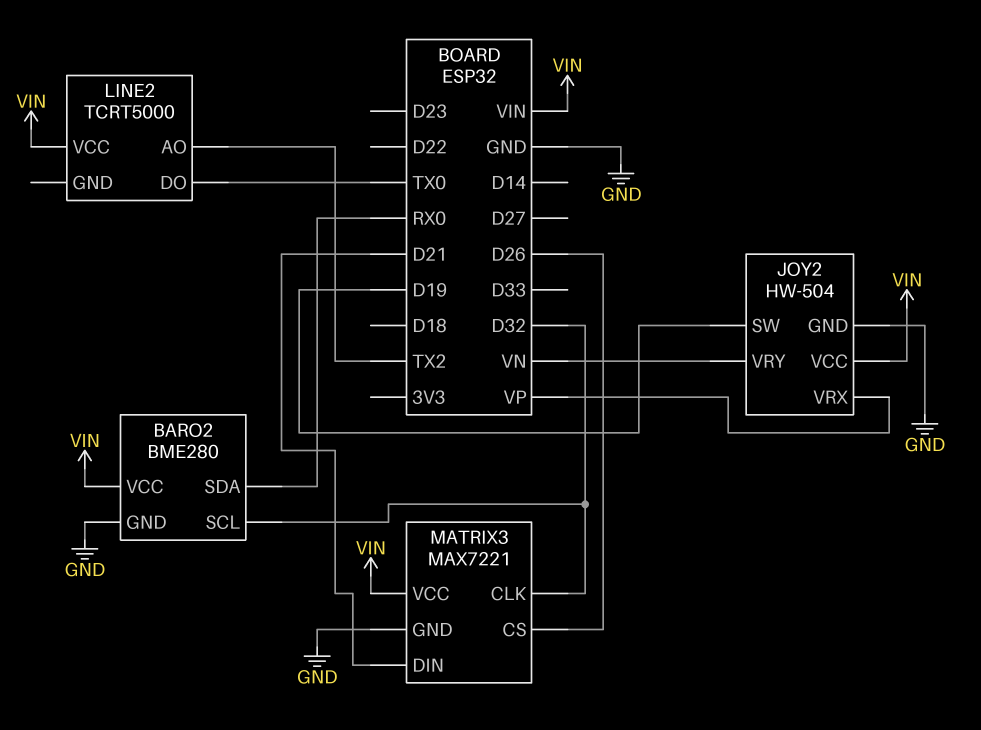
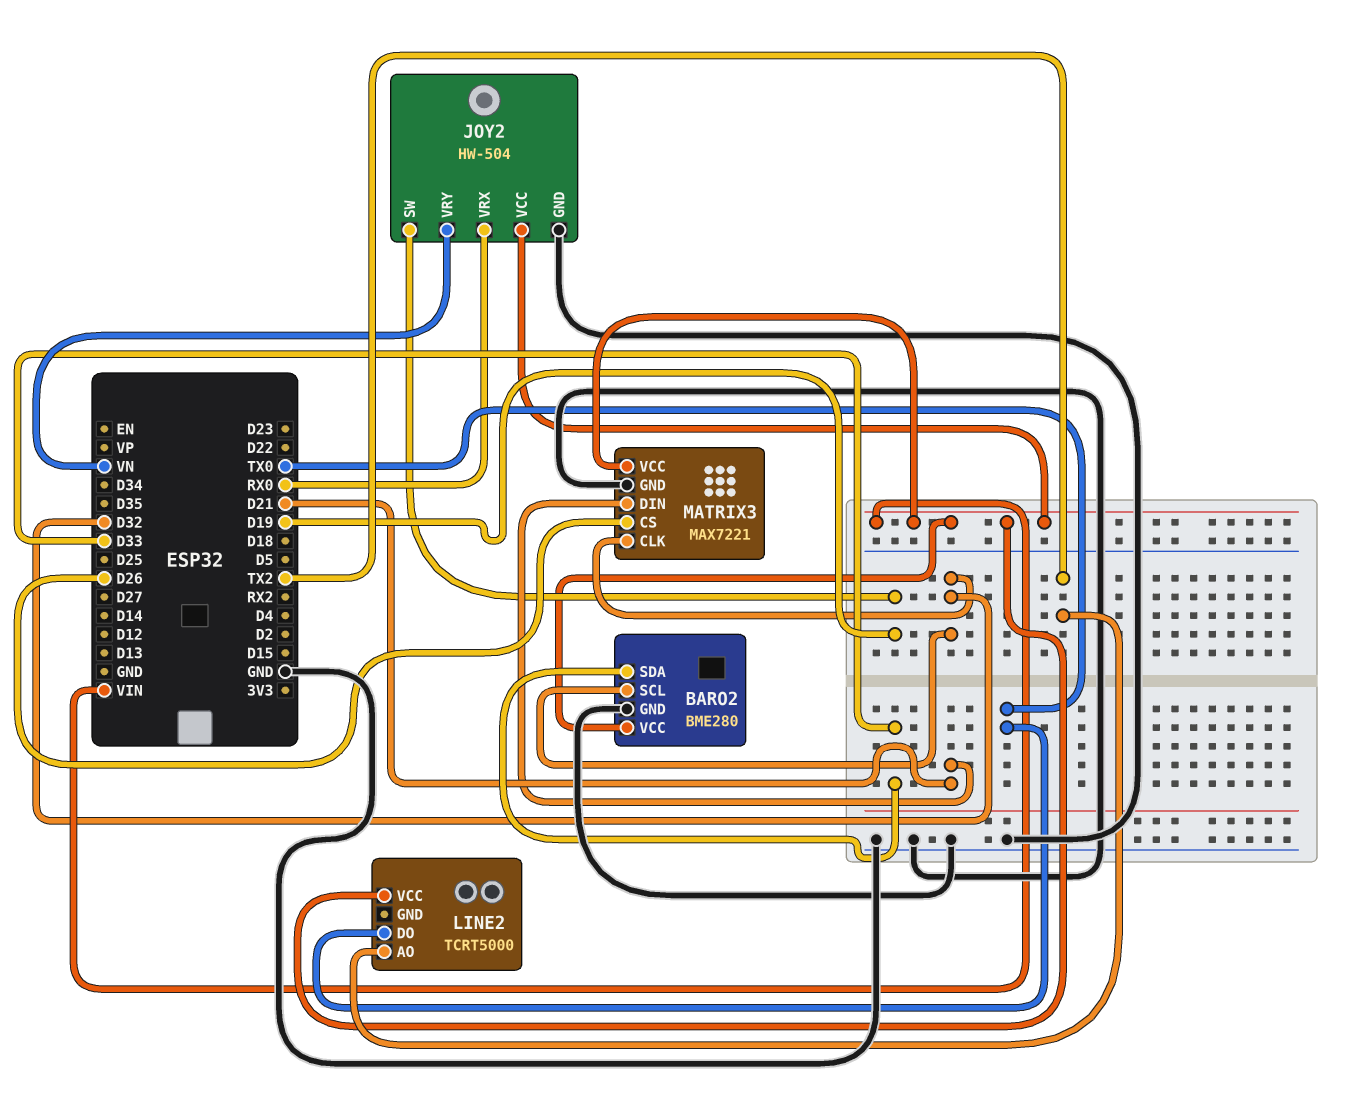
BARO2 pin SDA: RX0 -> D33
JOY2 pin VRX: VP -> RX0

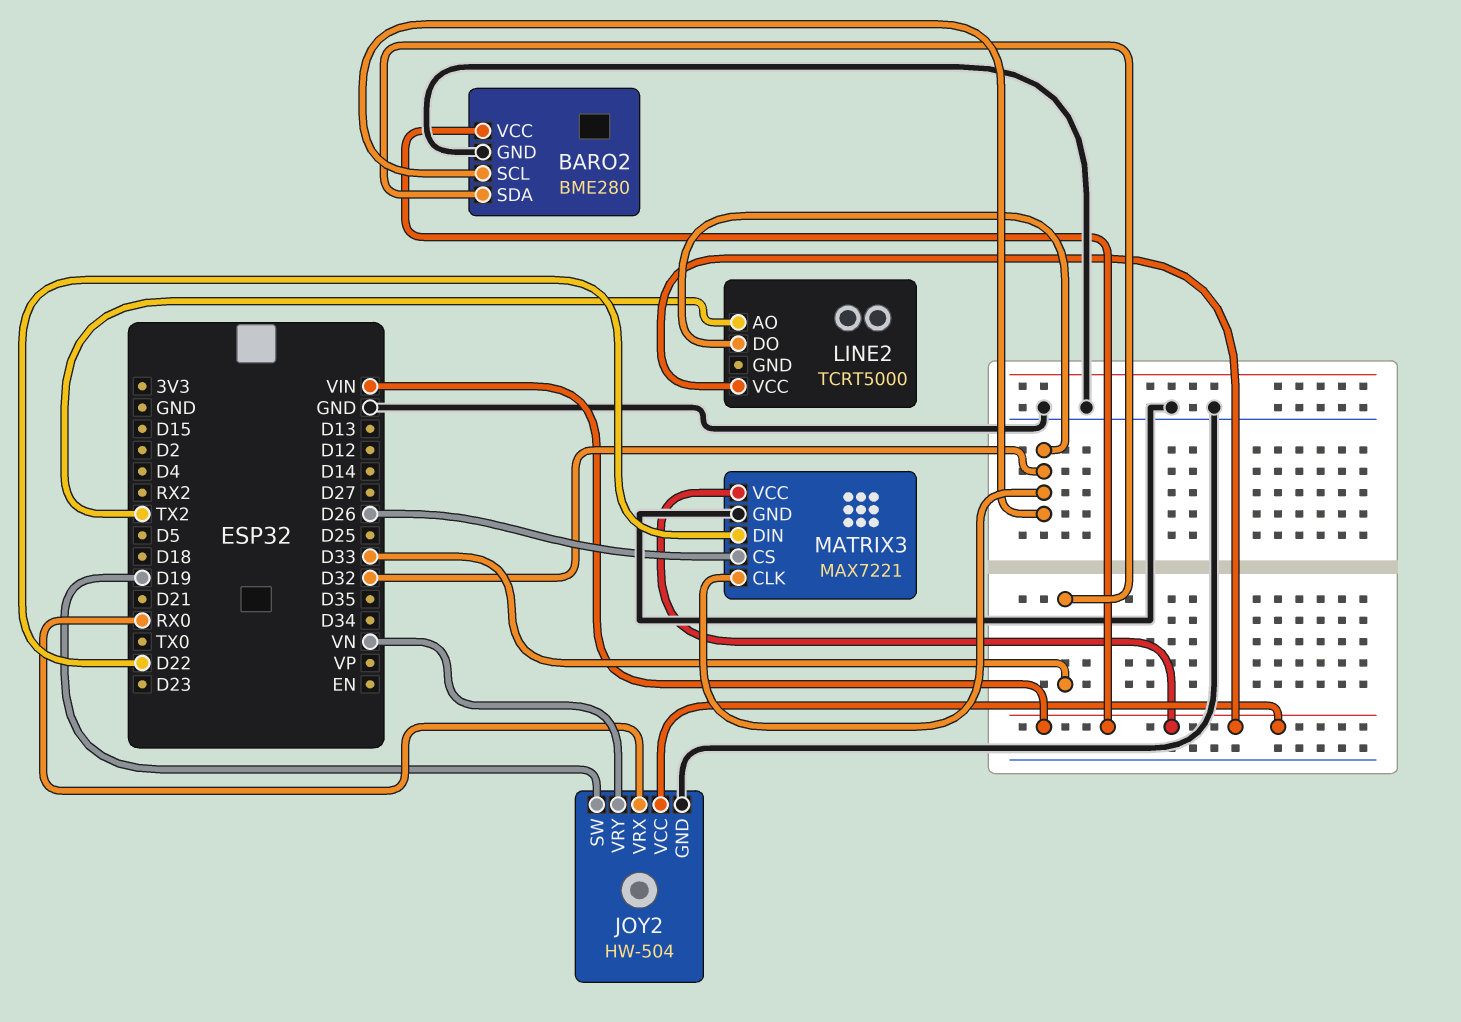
LINE2 pin DO: TX0 -> D32
MATRIX3 pin DIN: D21 -> D22

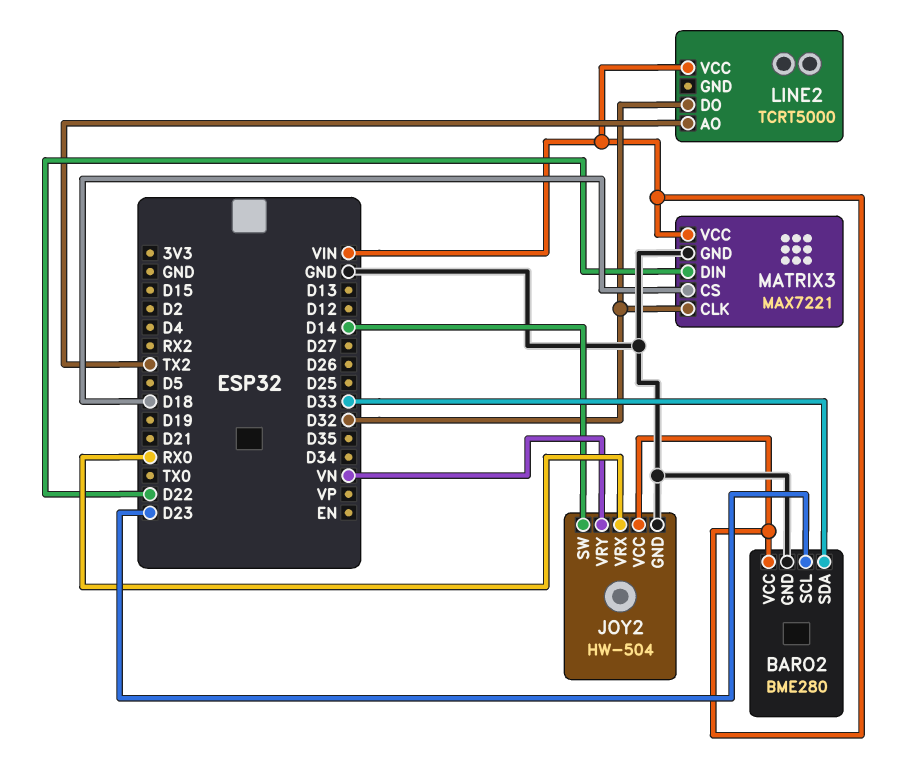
BARO2 pin SCL: D32 -> D23
JOY2 pin SW: D19 -> D14
MATRIX3 pin CS: D26 -> D18

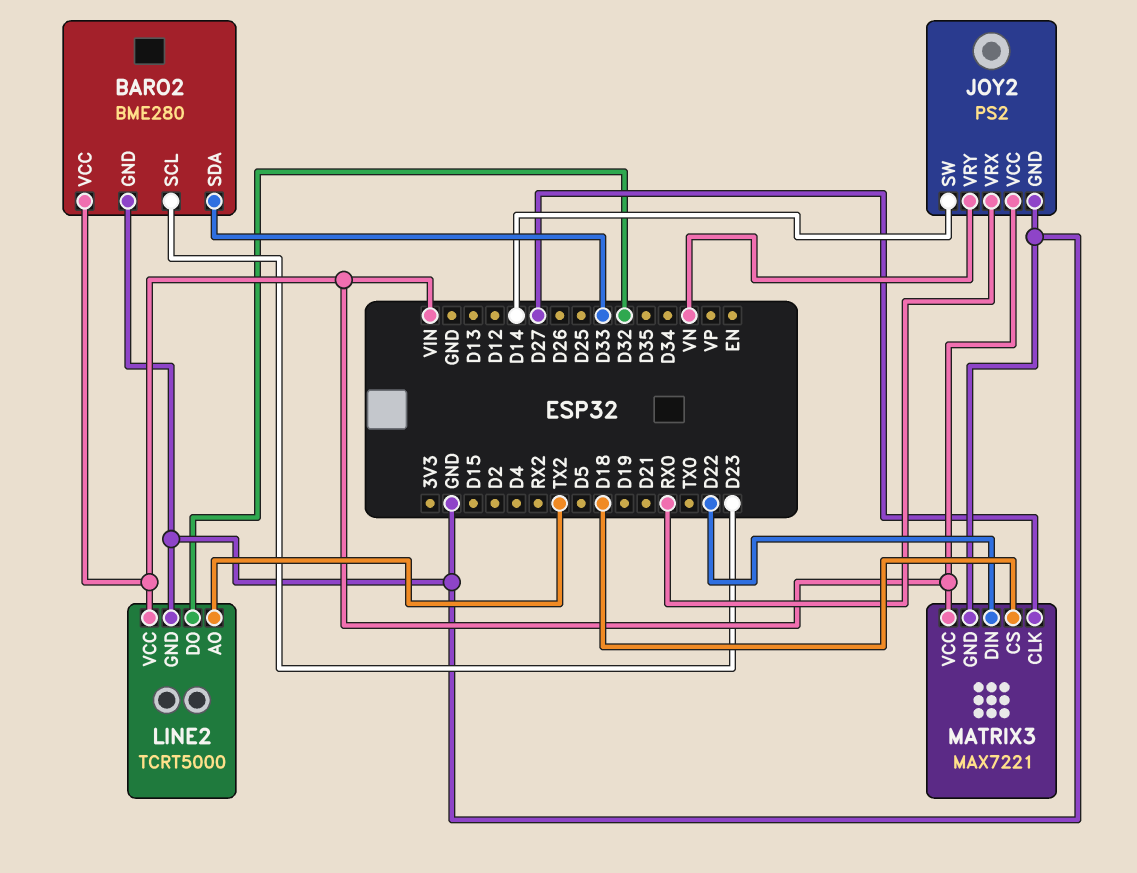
JOY2: HW-504 -> PS2
LINE2 pin GND: none -> GND
MATRIX3 pin CLK: D32 -> D27

